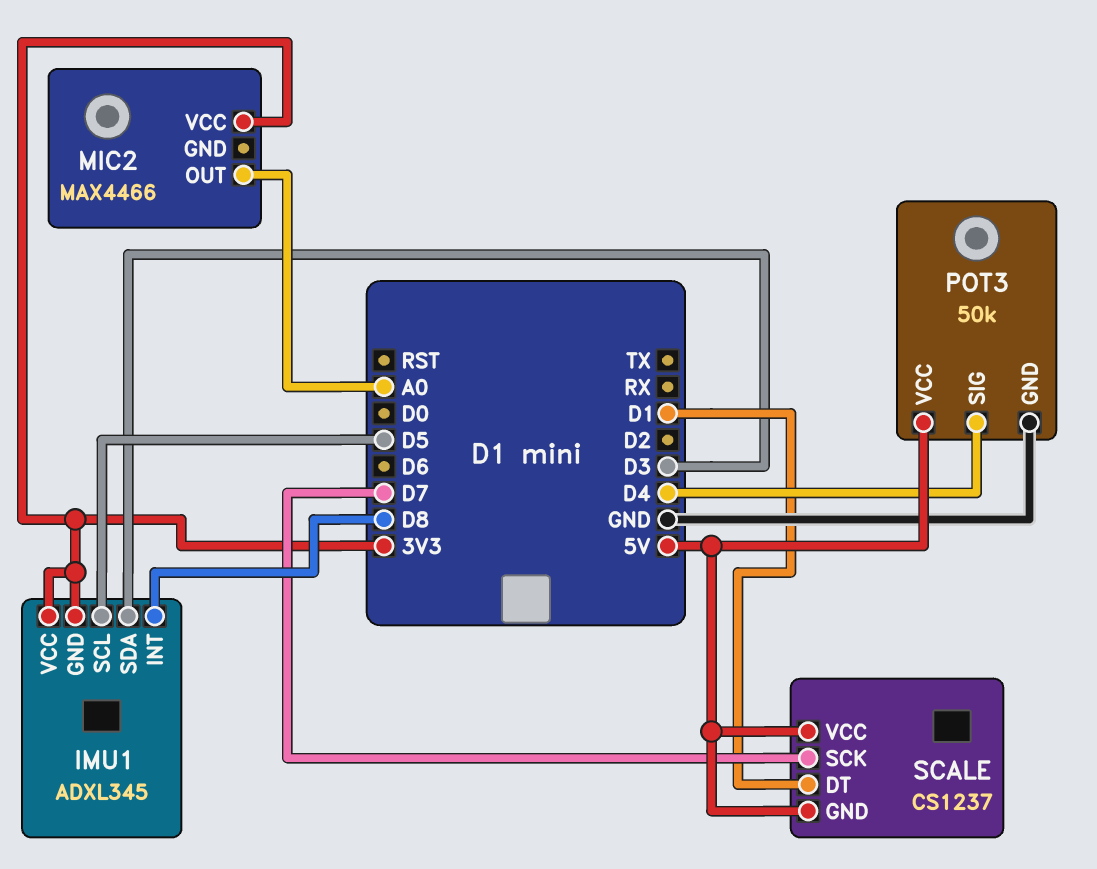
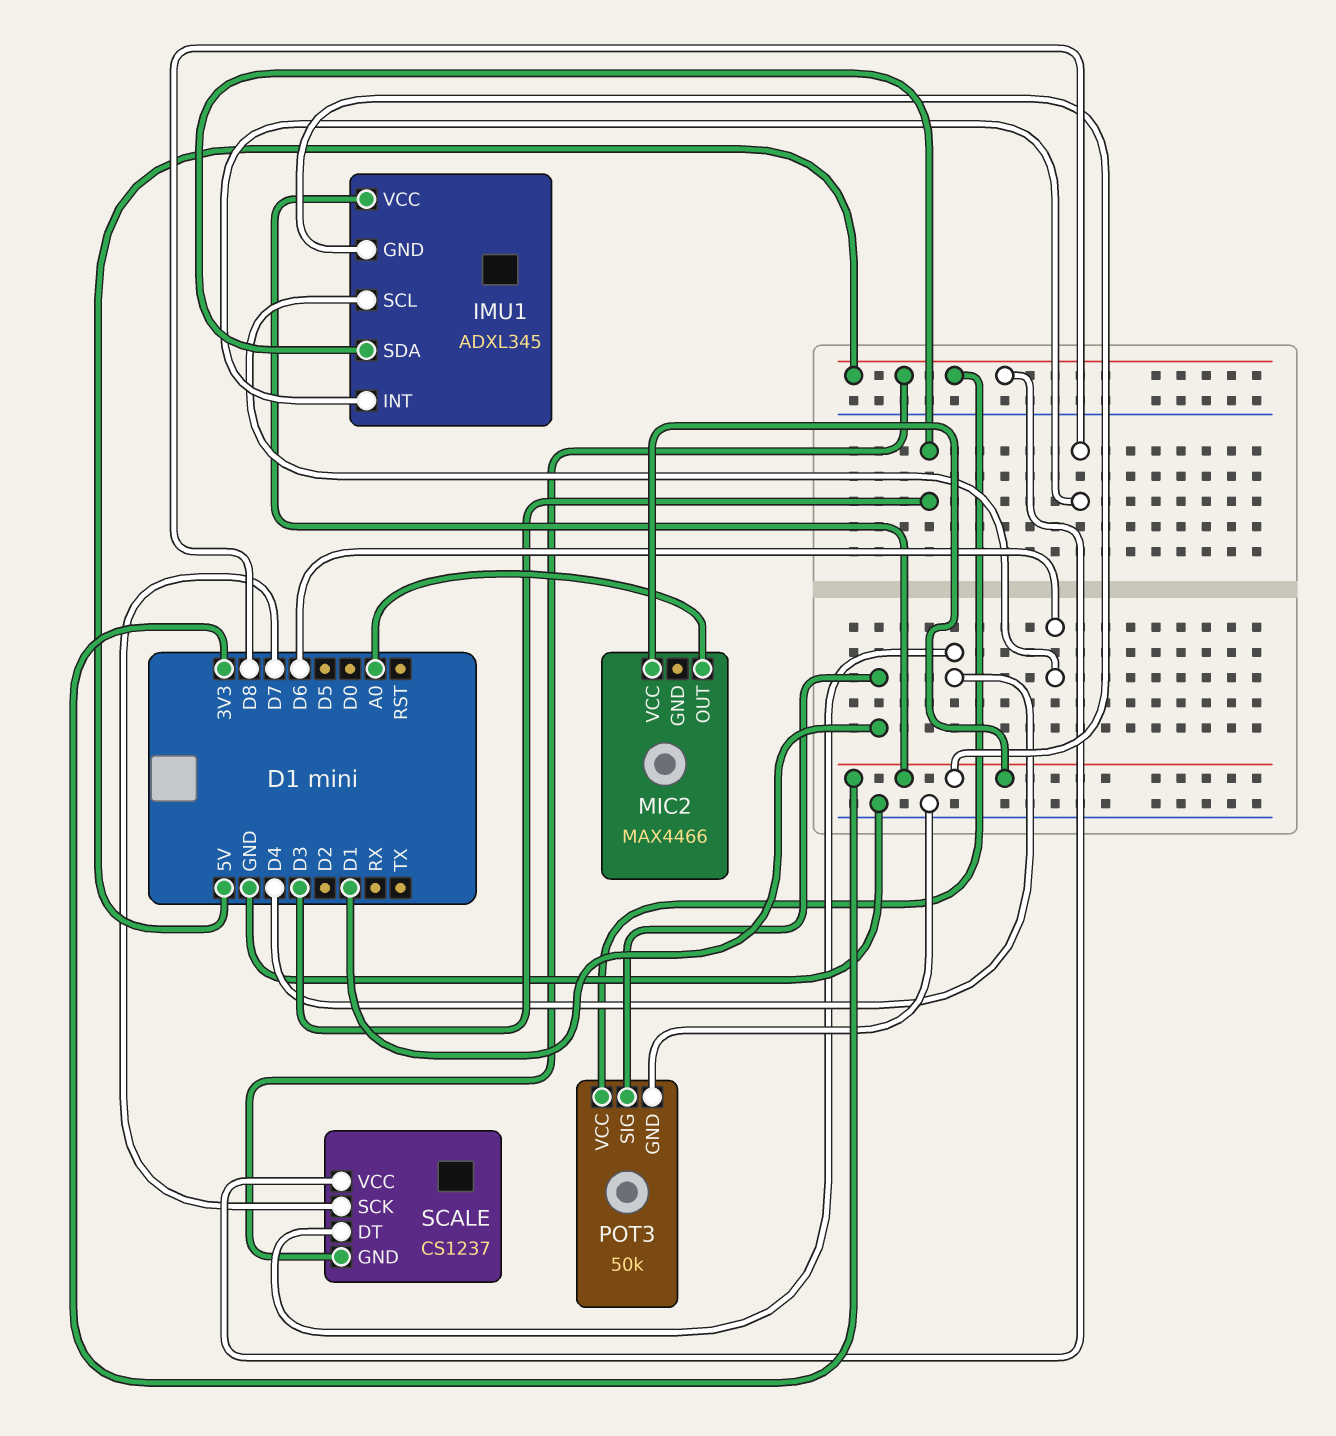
IMU1 pin SCL: D5 -> D6
POT3 pin SIG: D4 -> D1
SCALE pin DT: D1 -> D4

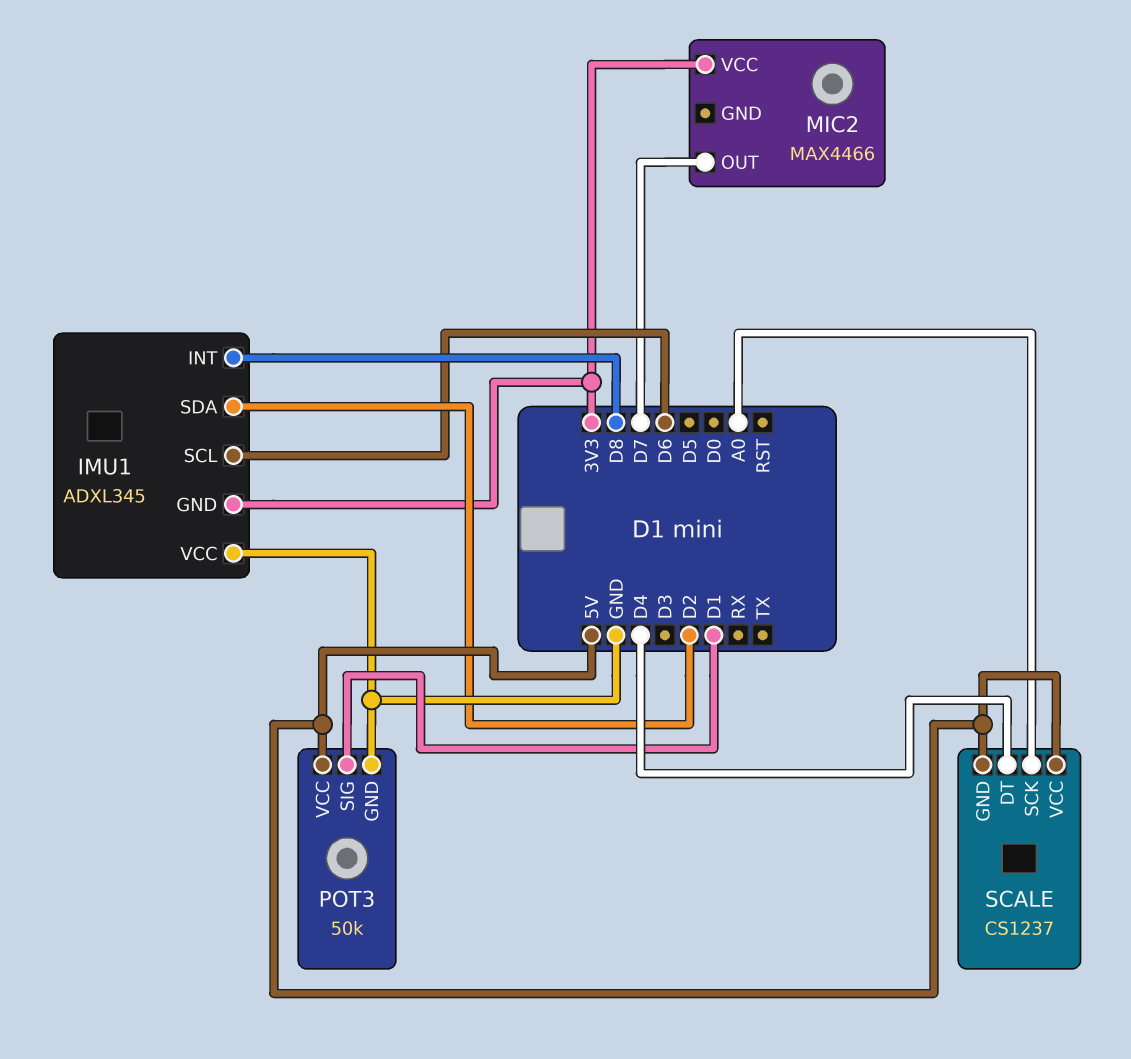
IMU1 pin SDA: D3 -> D2
IMU1 pin VCC: 3V3 -> GND
MIC2 pin OUT: A0 -> D7
SCALE pin SCK: D7 -> A0

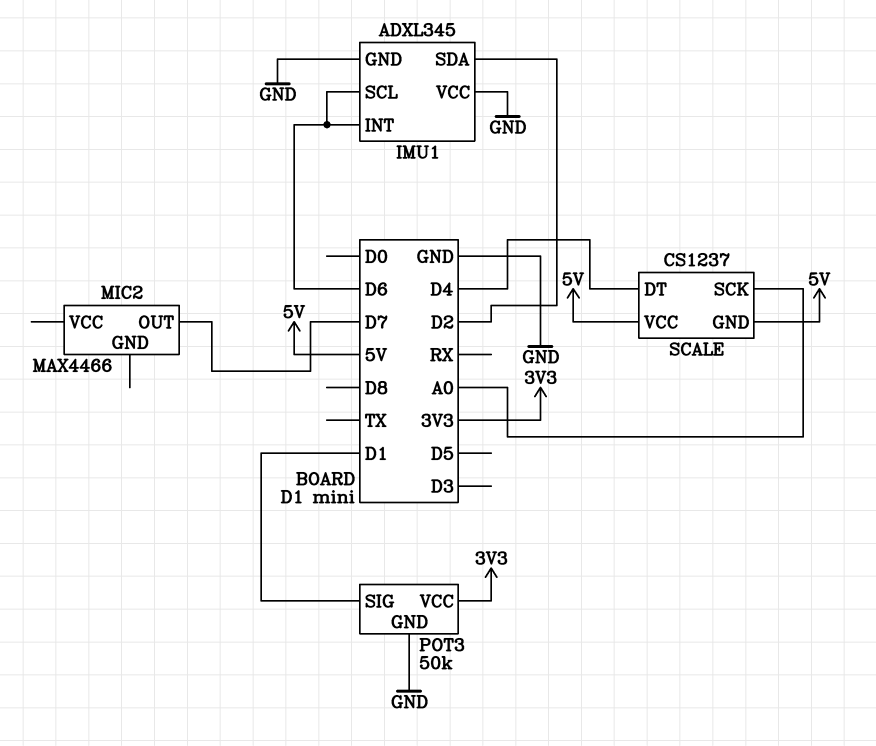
IMU1 pin GND: 3V3 -> GND
IMU1 pin INT: D8 -> D6
MIC2 pin VCC: 3V3 -> none
POT3 pin VCC: 5V -> 3V3

